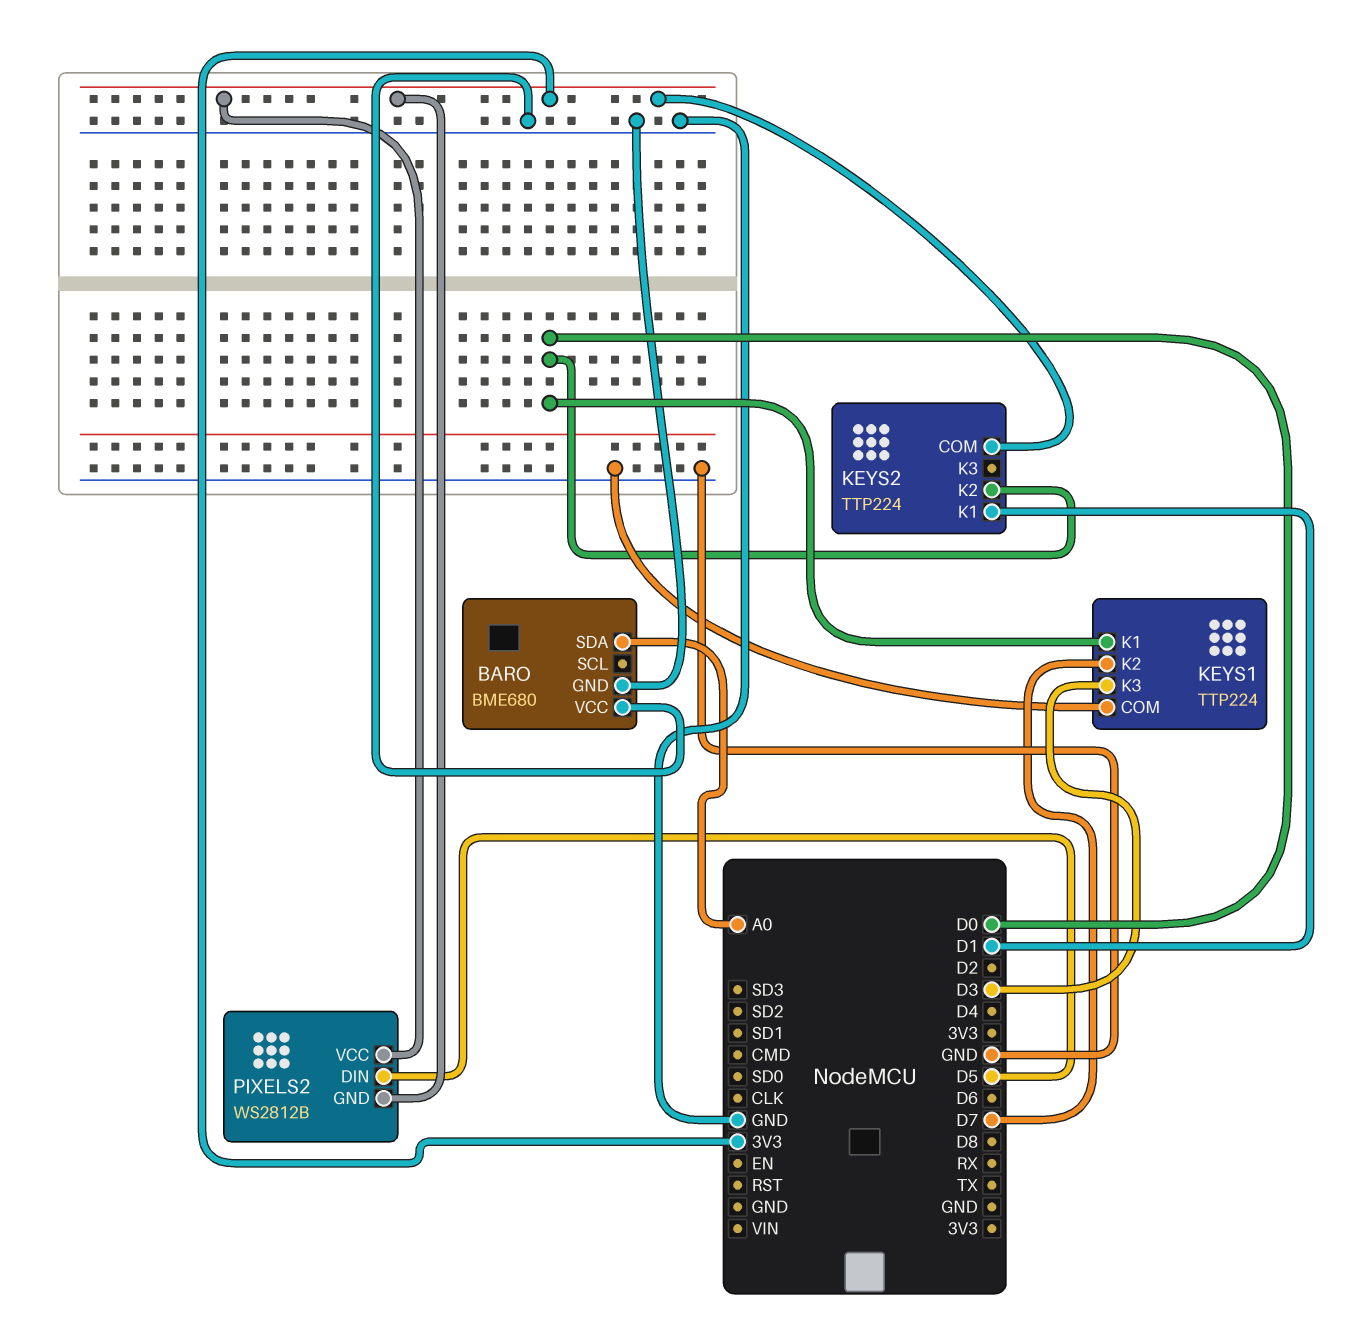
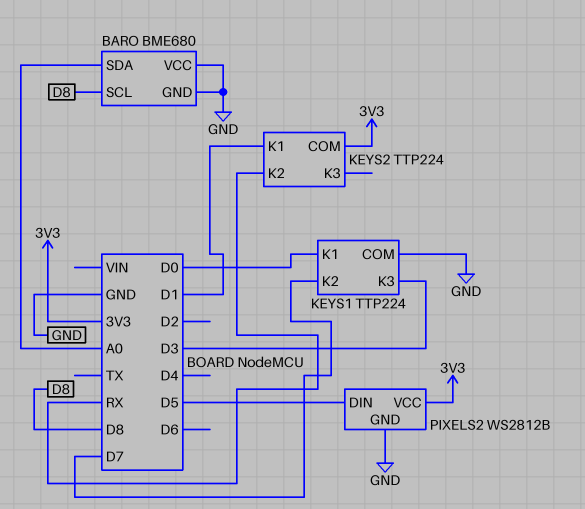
BARO pin SCL: none -> D8
KEYS2 pin K2: D0 -> RX
PIXELS2 pin GND: 3V3 -> GND

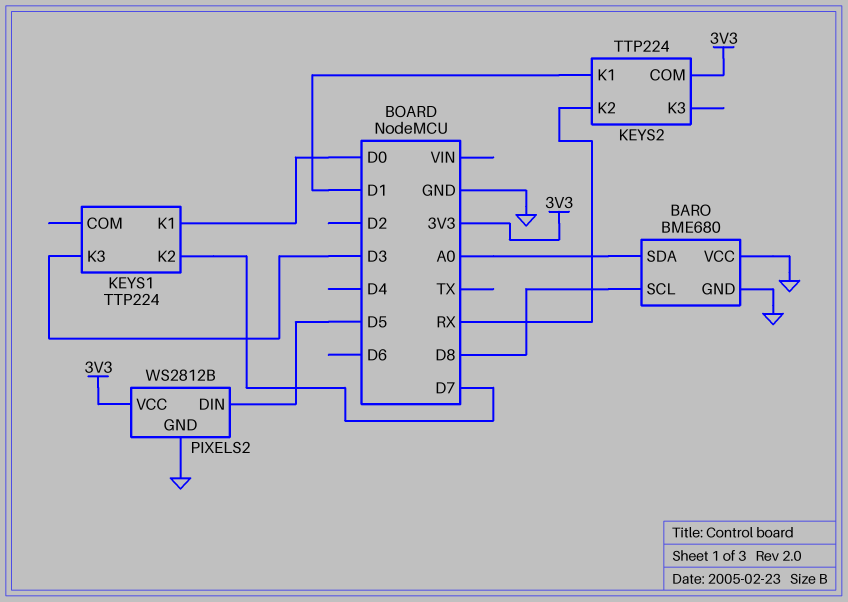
KEYS1 pin COM: GND -> none

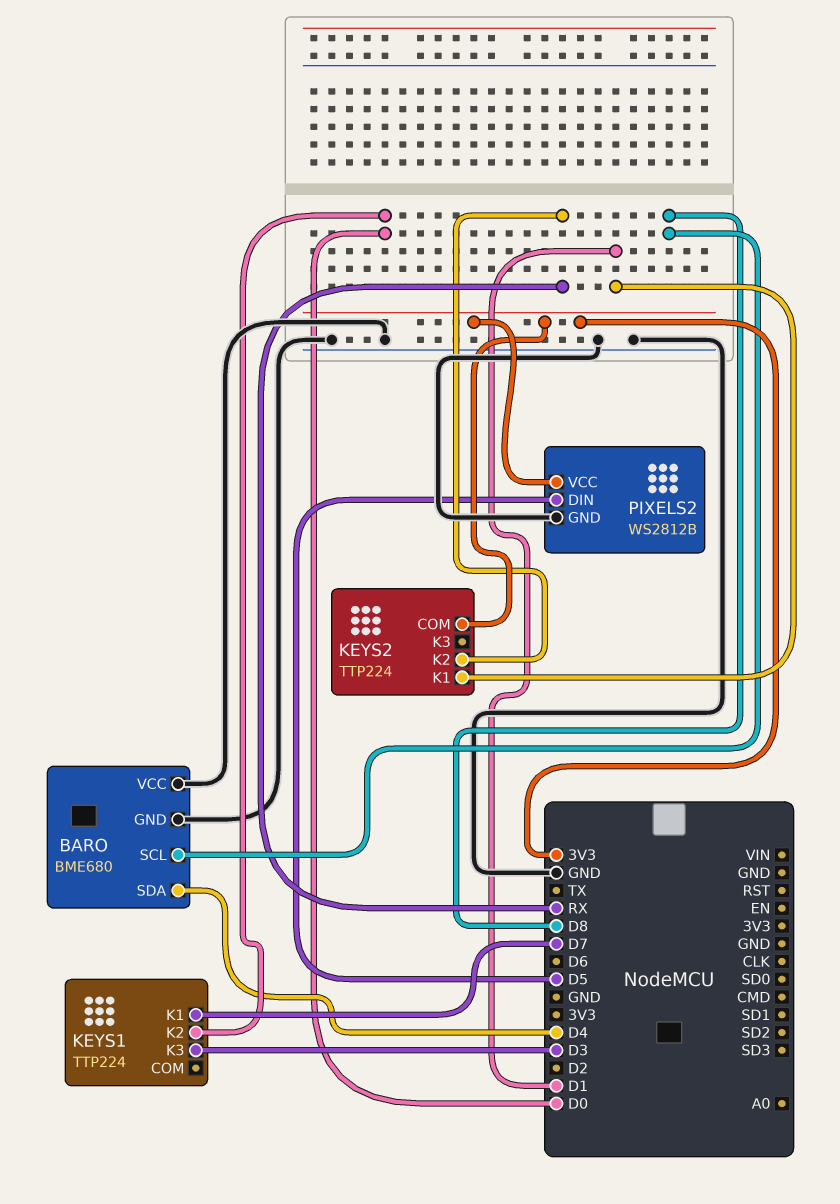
BARO pin SDA: A0 -> D4
KEYS1 pin K1: D0 -> D7
KEYS1 pin K2: D7 -> D0

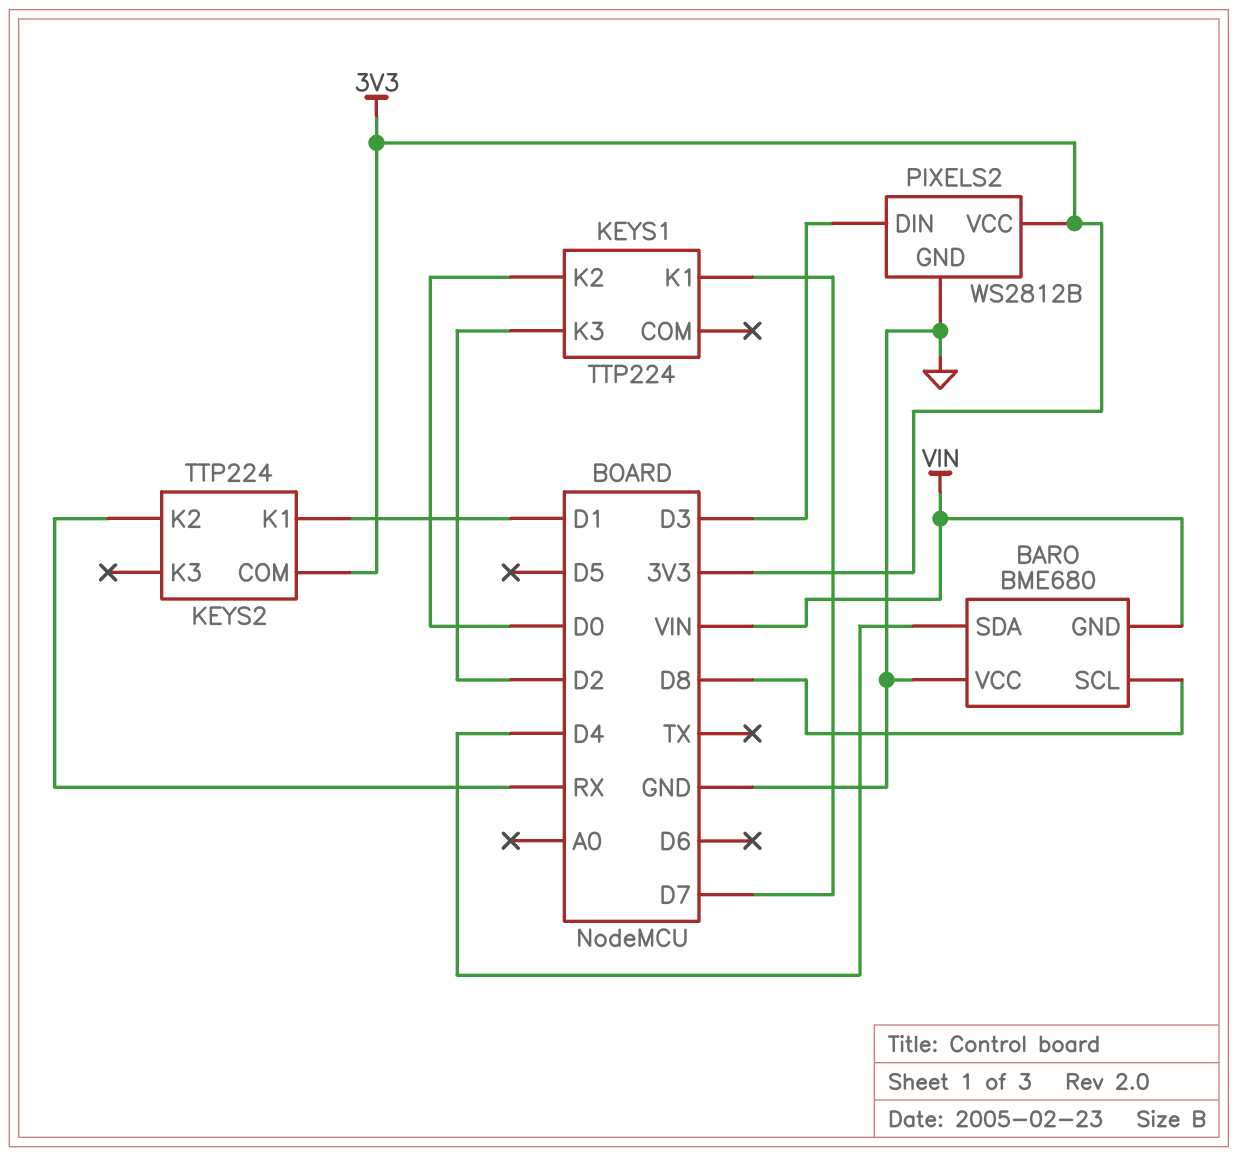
BARO pin GND: GND -> VIN
KEYS1 pin K3: D3 -> D2
PIXELS2 pin DIN: D5 -> D3

